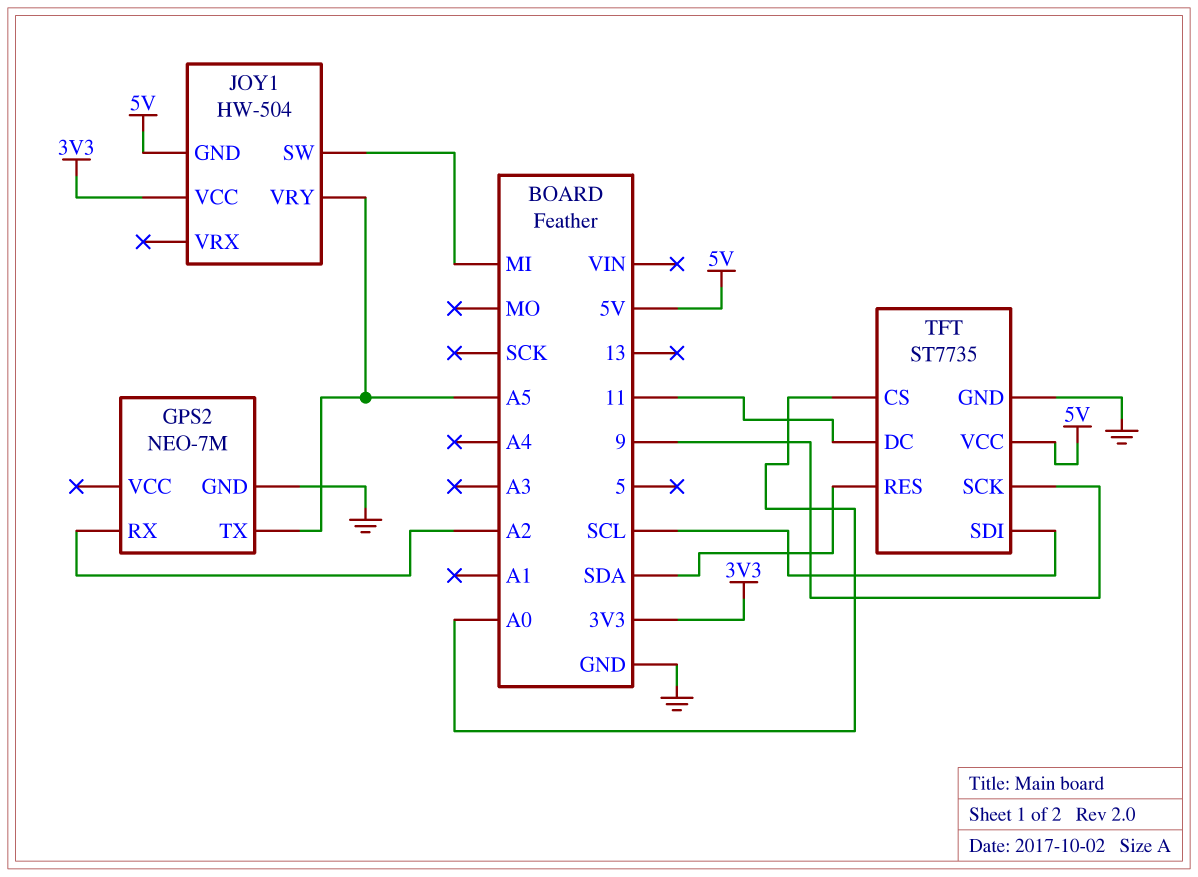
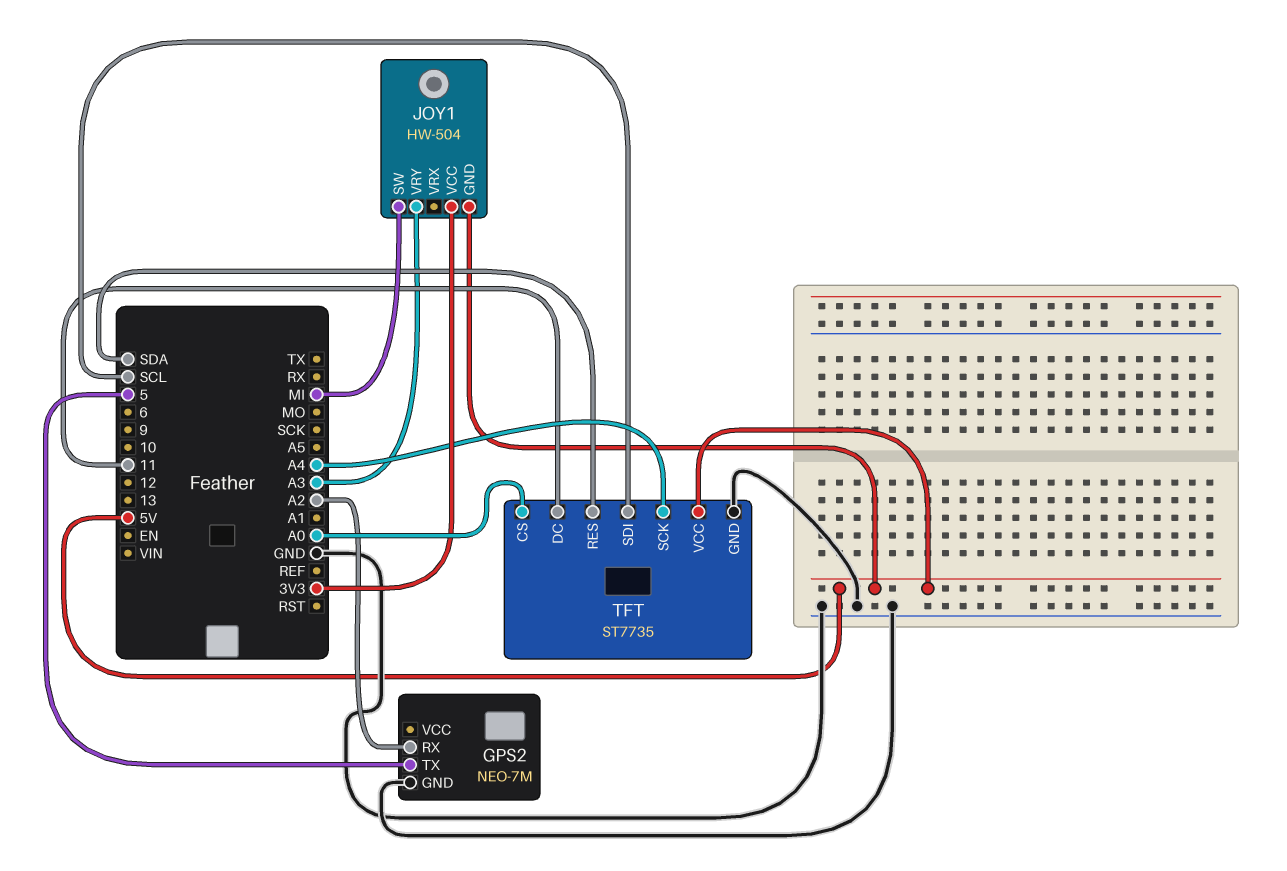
GPS2 pin TX: A5 -> 5
JOY1 pin VRY: A5 -> A3
TFT pin SCK: 9 -> A4

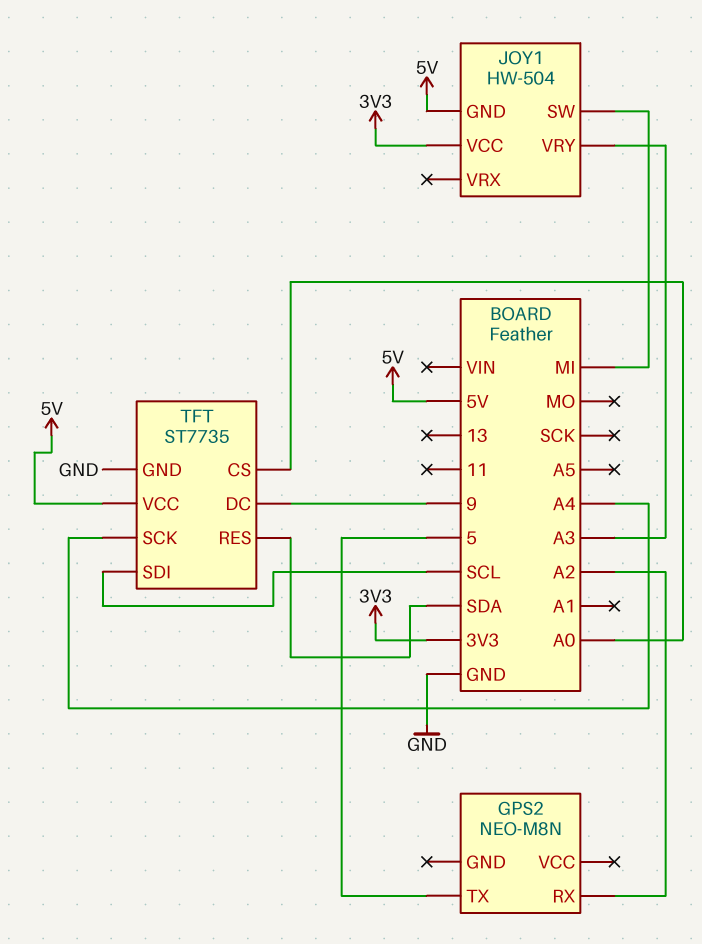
GPS2: NEO-7M -> NEO-M8N
GPS2 pin GND: GND -> none
TFT pin DC: 11 -> 9

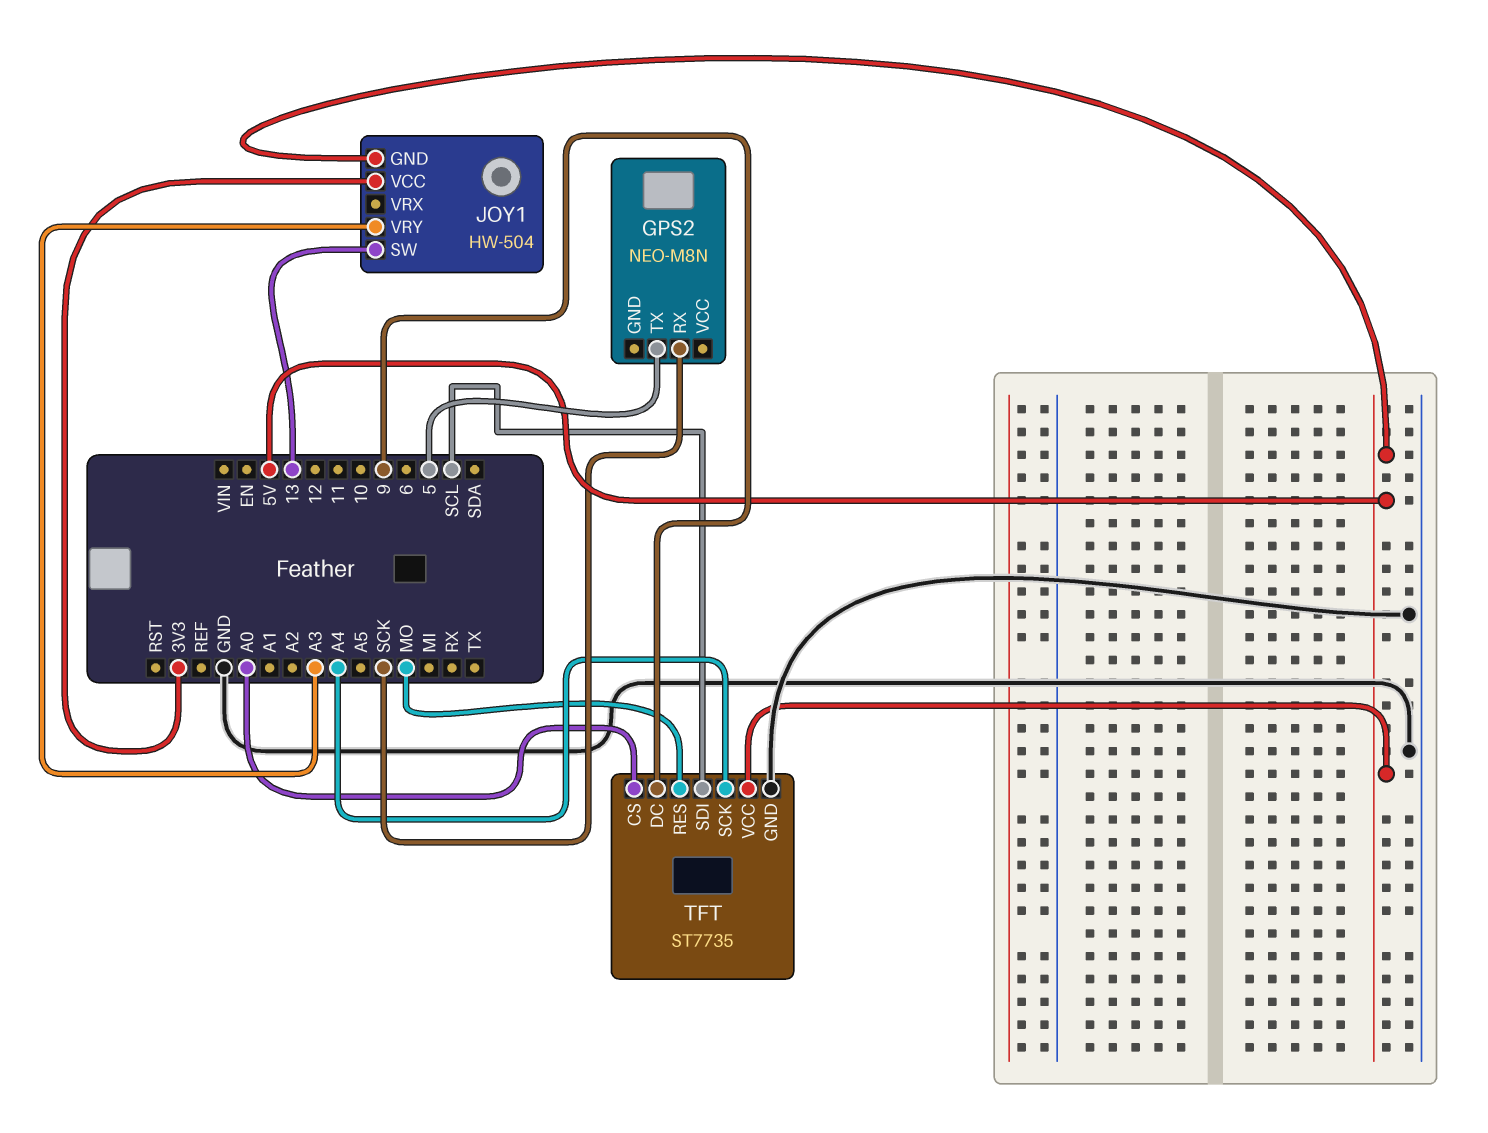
GPS2 pin RX: A2 -> SCK
JOY1 pin SW: MI -> 13
TFT pin RES: SDA -> MO

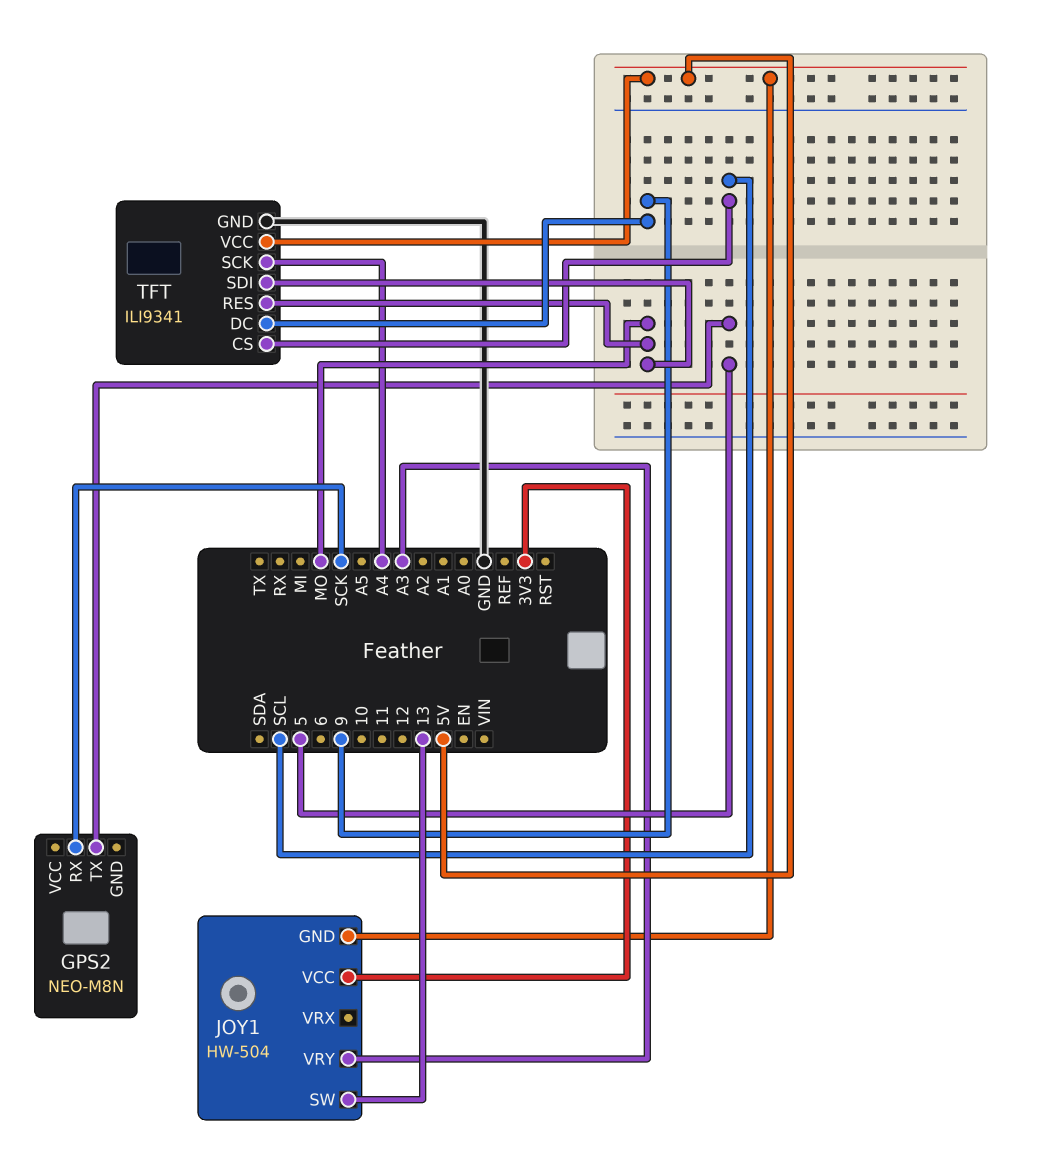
TFT: ST7735 -> ILI9341
TFT pin CS: A0 -> SCL
TFT pin SDI: SCL -> MO

